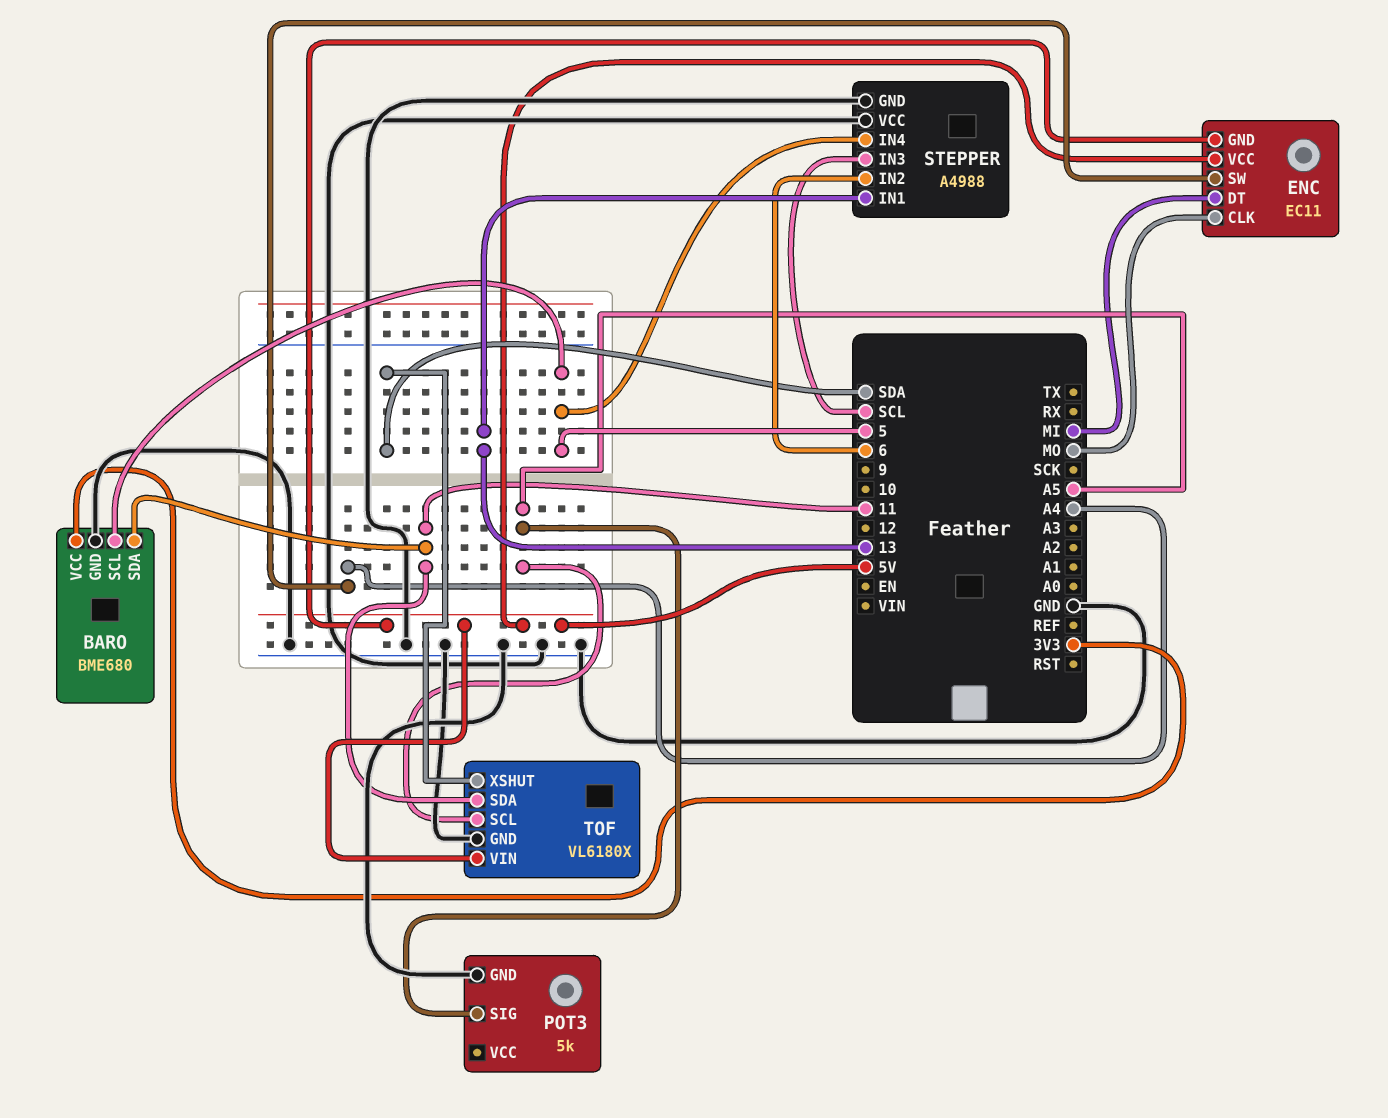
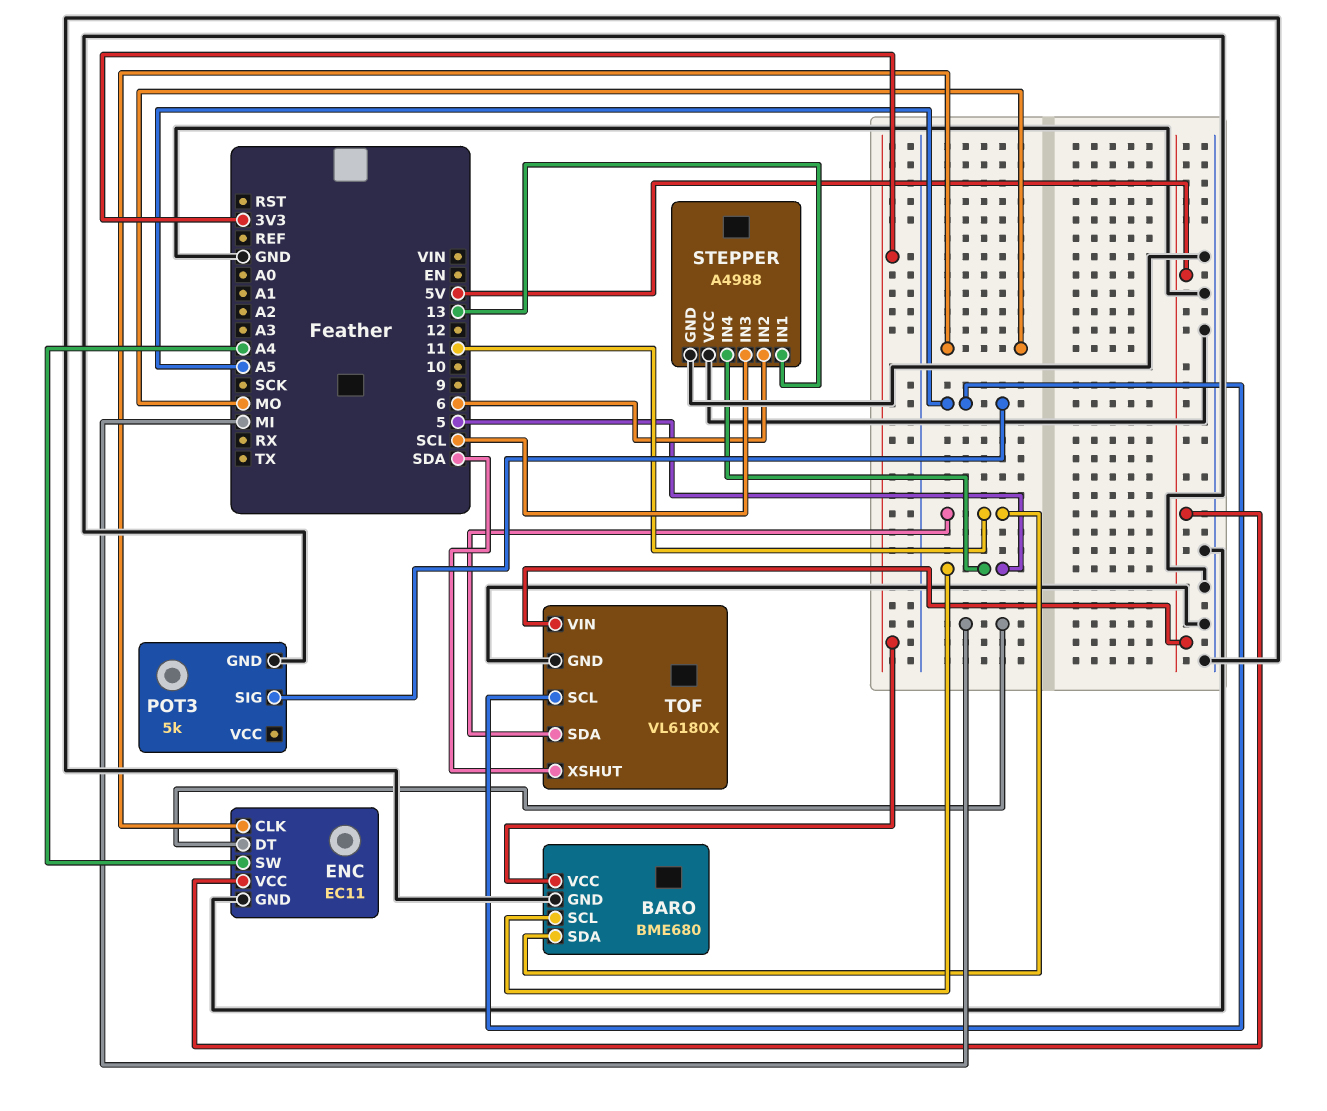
ENC pin GND: 5V -> GND

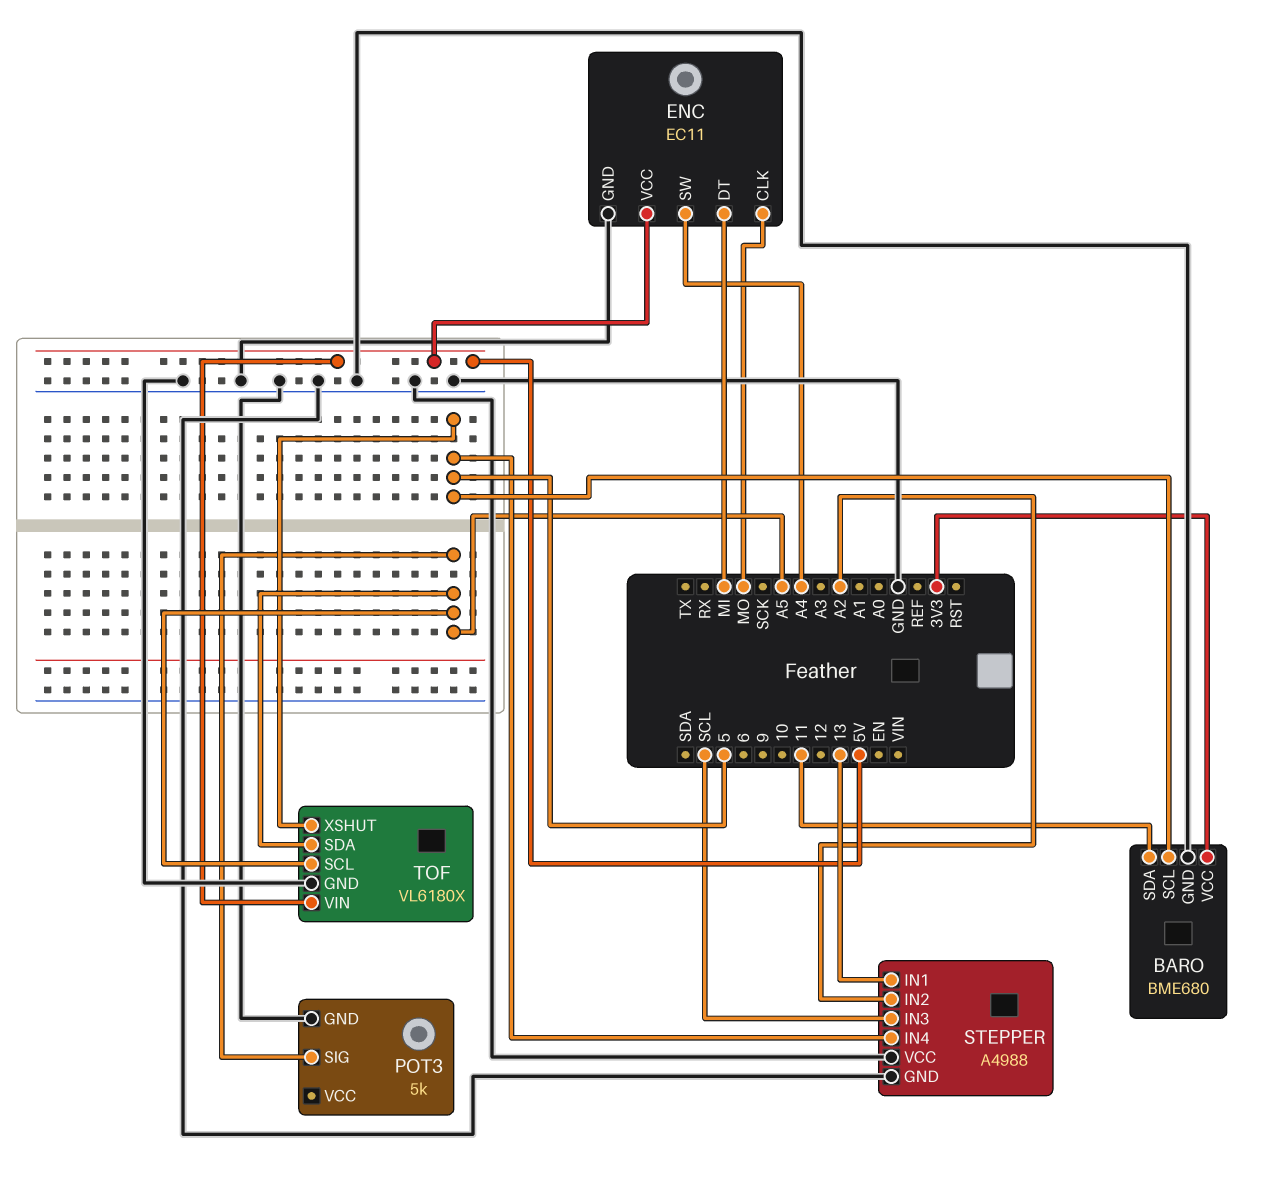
STEPPER pin IN2: 6 -> A2
TOF pin SDA: 11 -> A5
TOF pin XSHUT: SDA -> 5

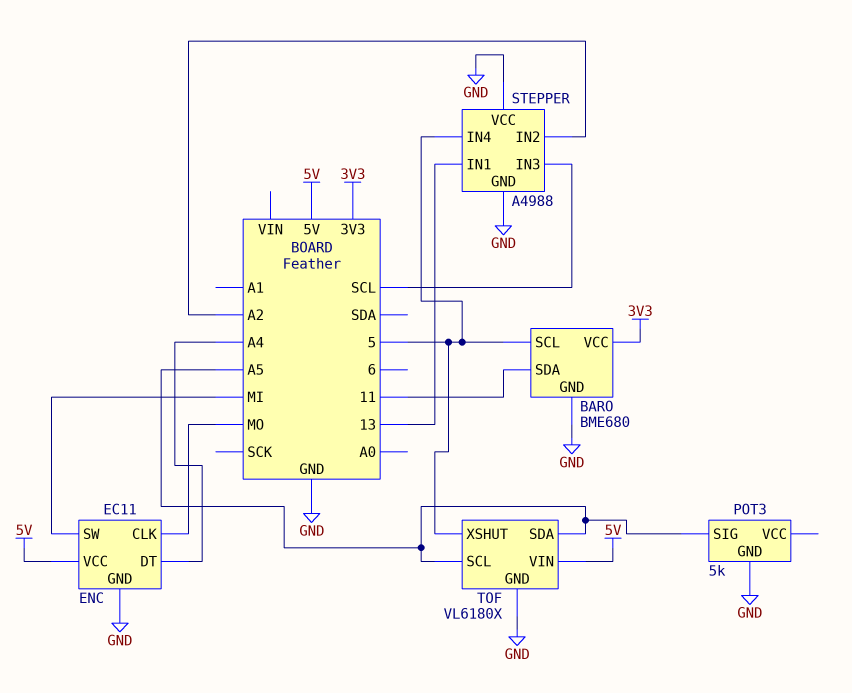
ENC pin DT: MI -> A4
ENC pin SW: A4 -> MI

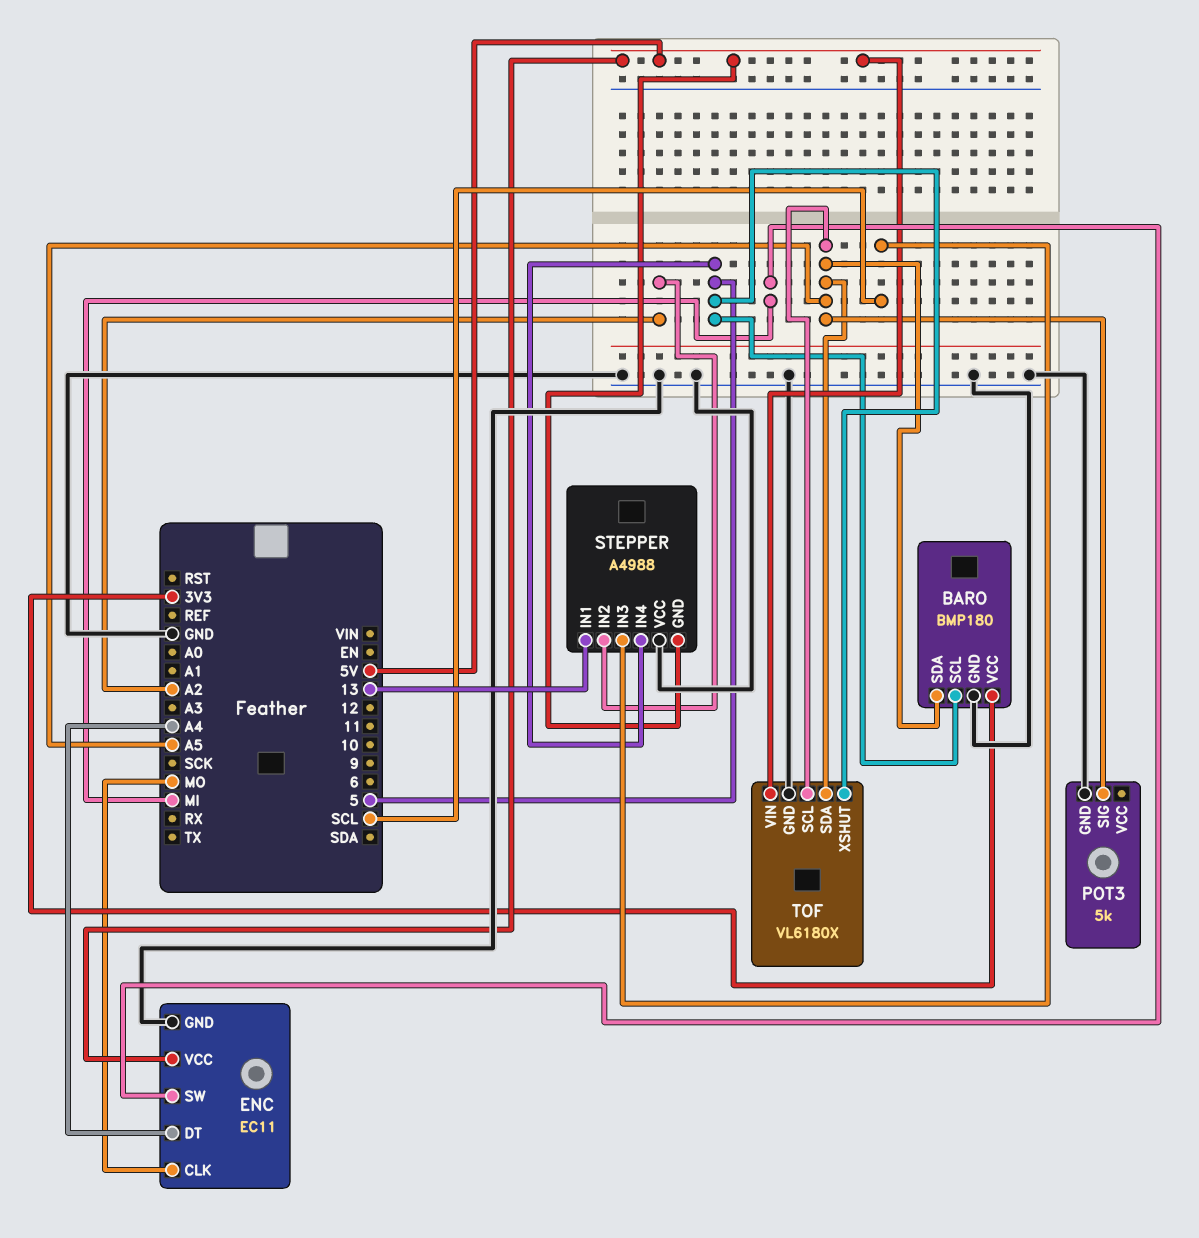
BARO: BME680 -> BMP180
BARO pin SDA: 11 -> A5
STEPPER pin GND: GND -> 5V

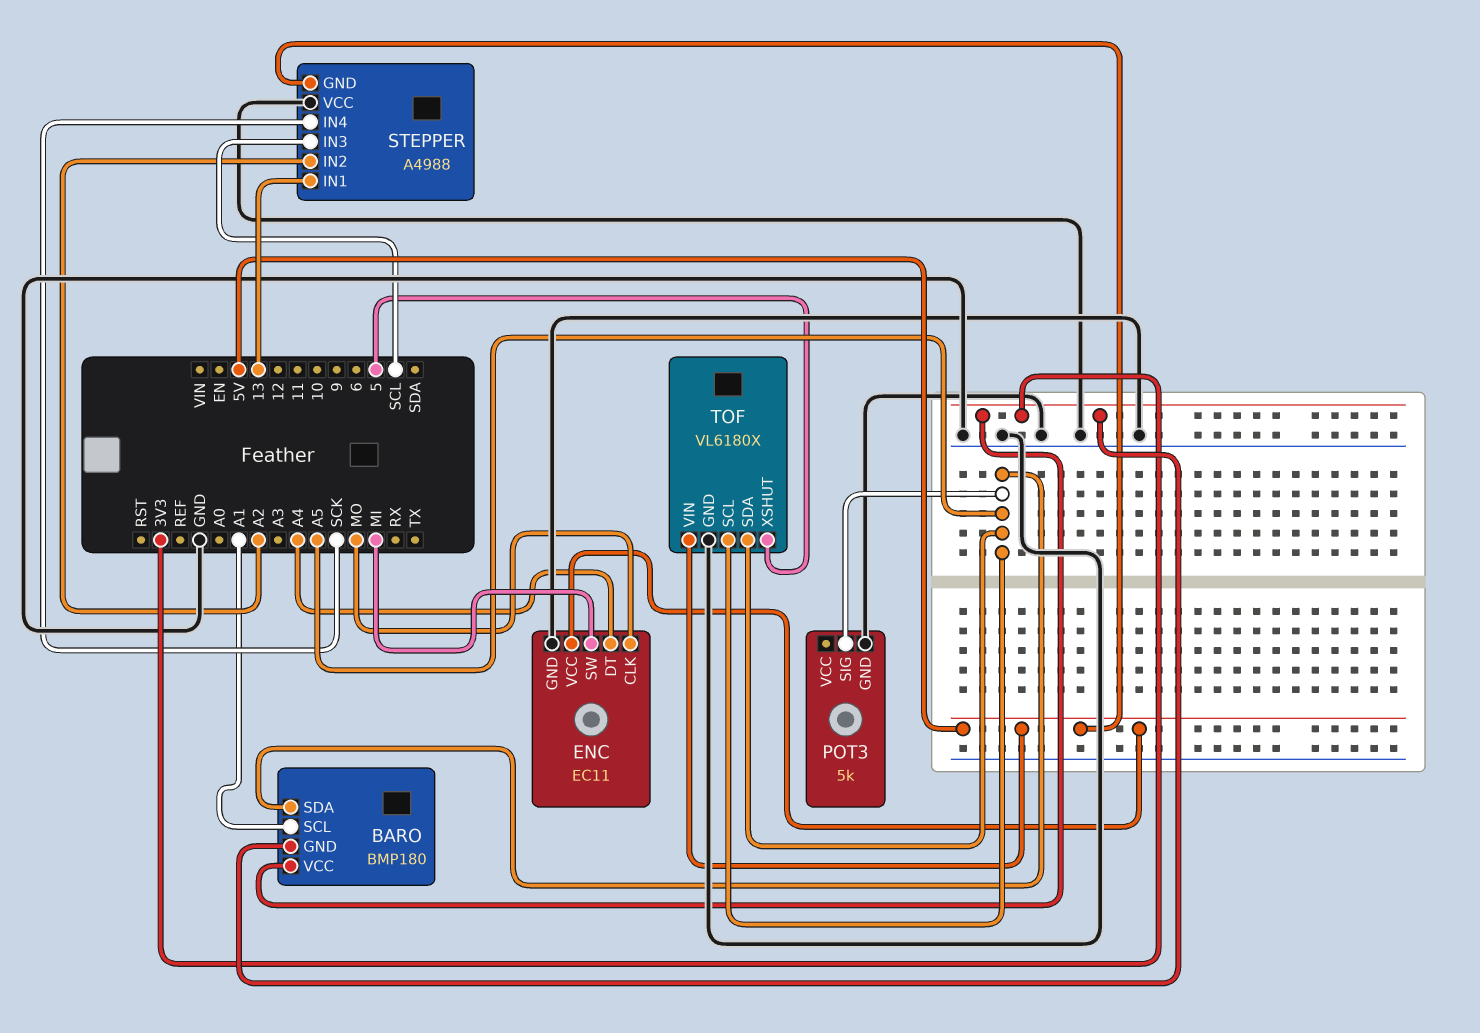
BARO pin GND: GND -> 3V3
BARO pin SCL: 5 -> A1
STEPPER pin IN4: 5 -> SCK

